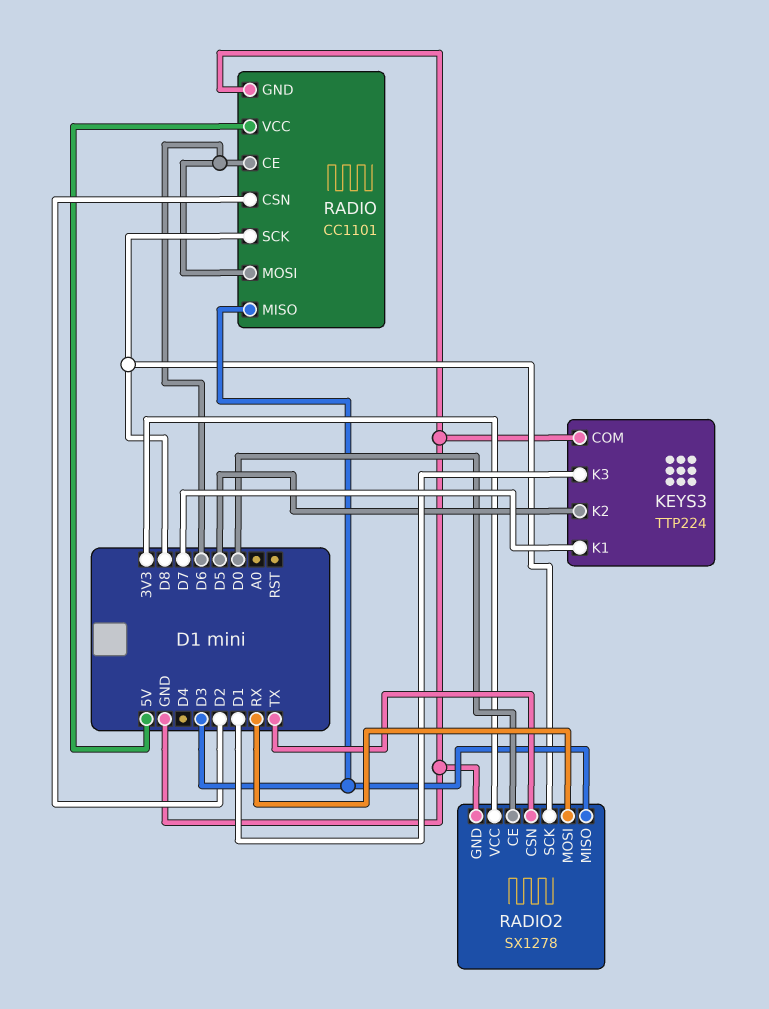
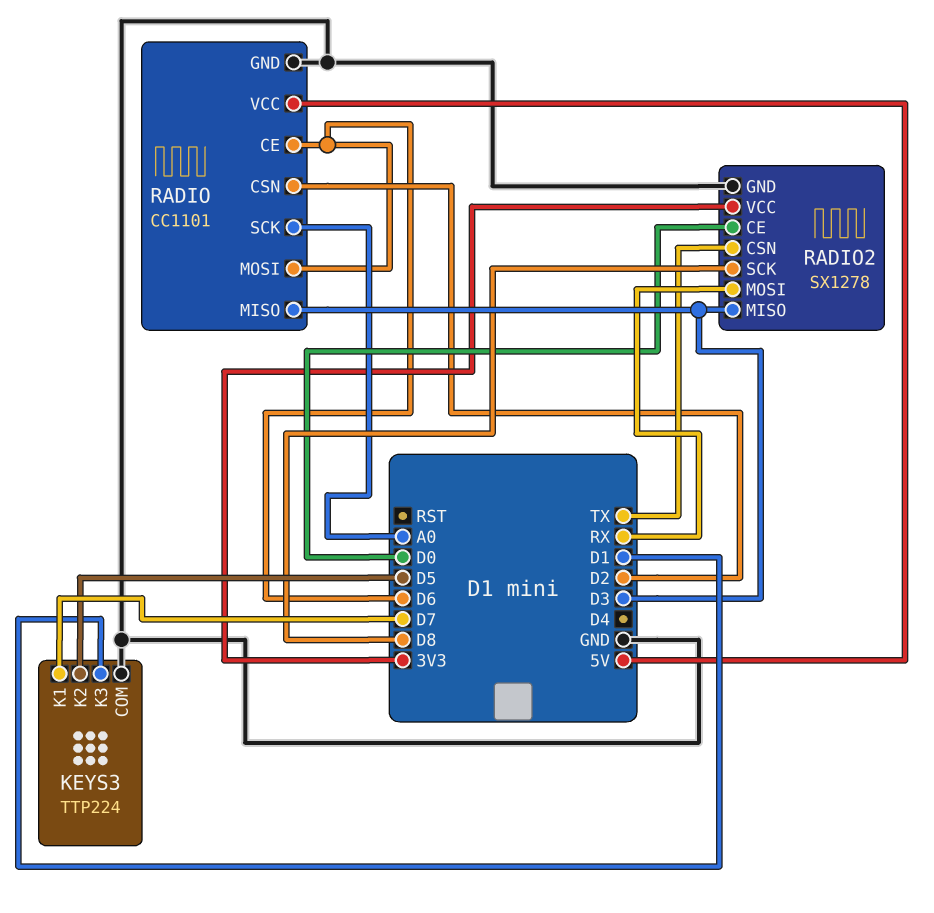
RADIO pin SCK: D8 -> A0

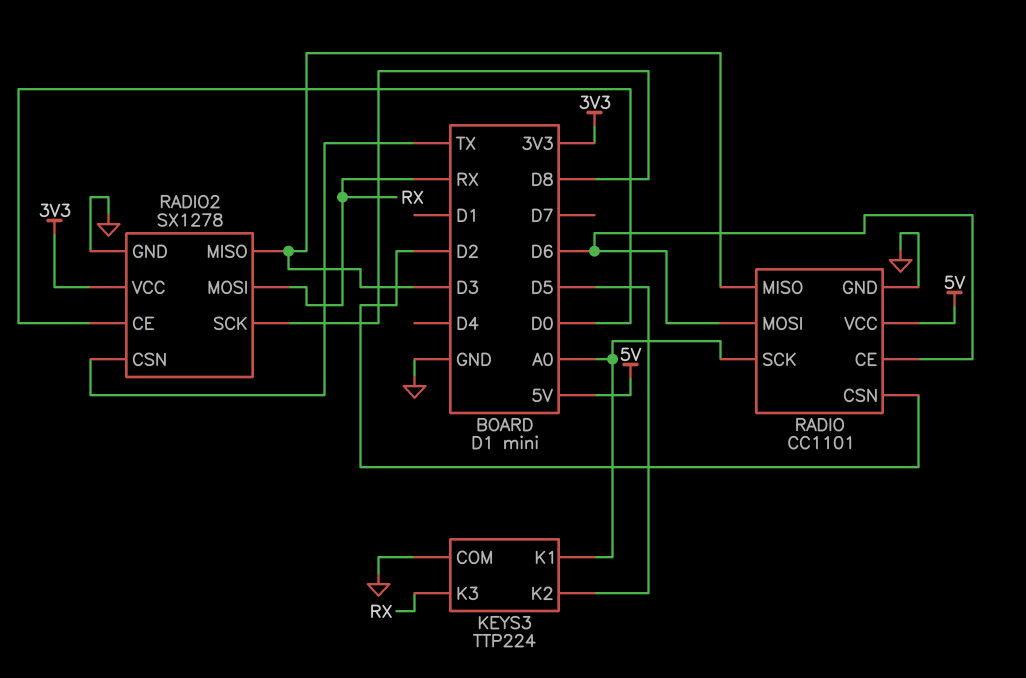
KEYS3 pin K1: D7 -> A0
KEYS3 pin K3: D1 -> RX

